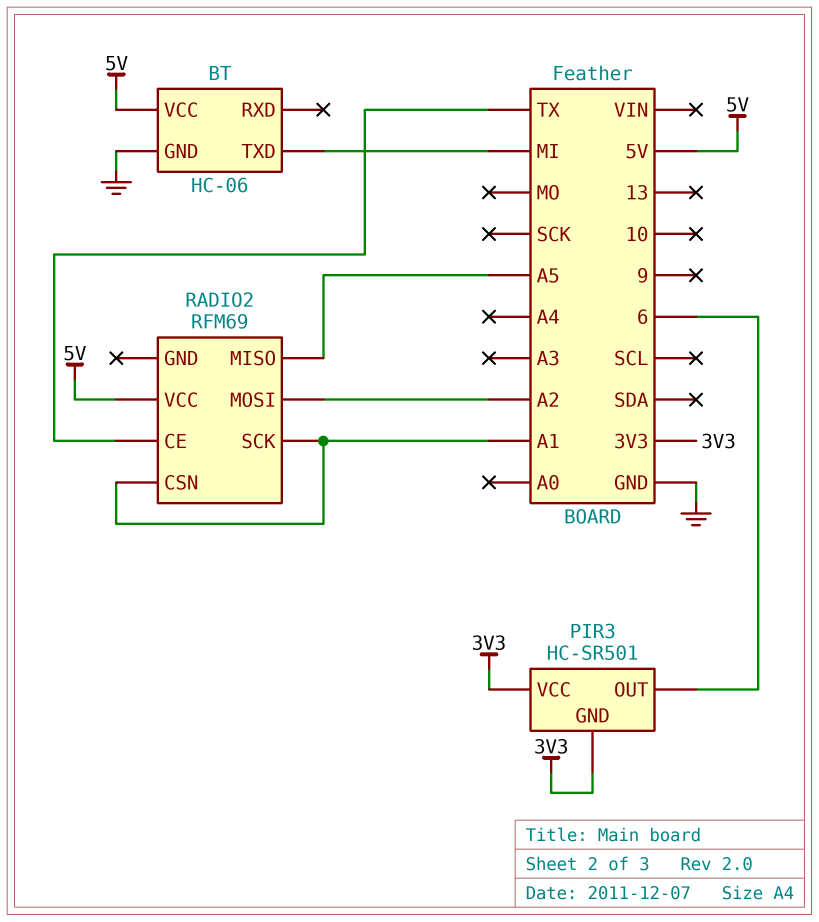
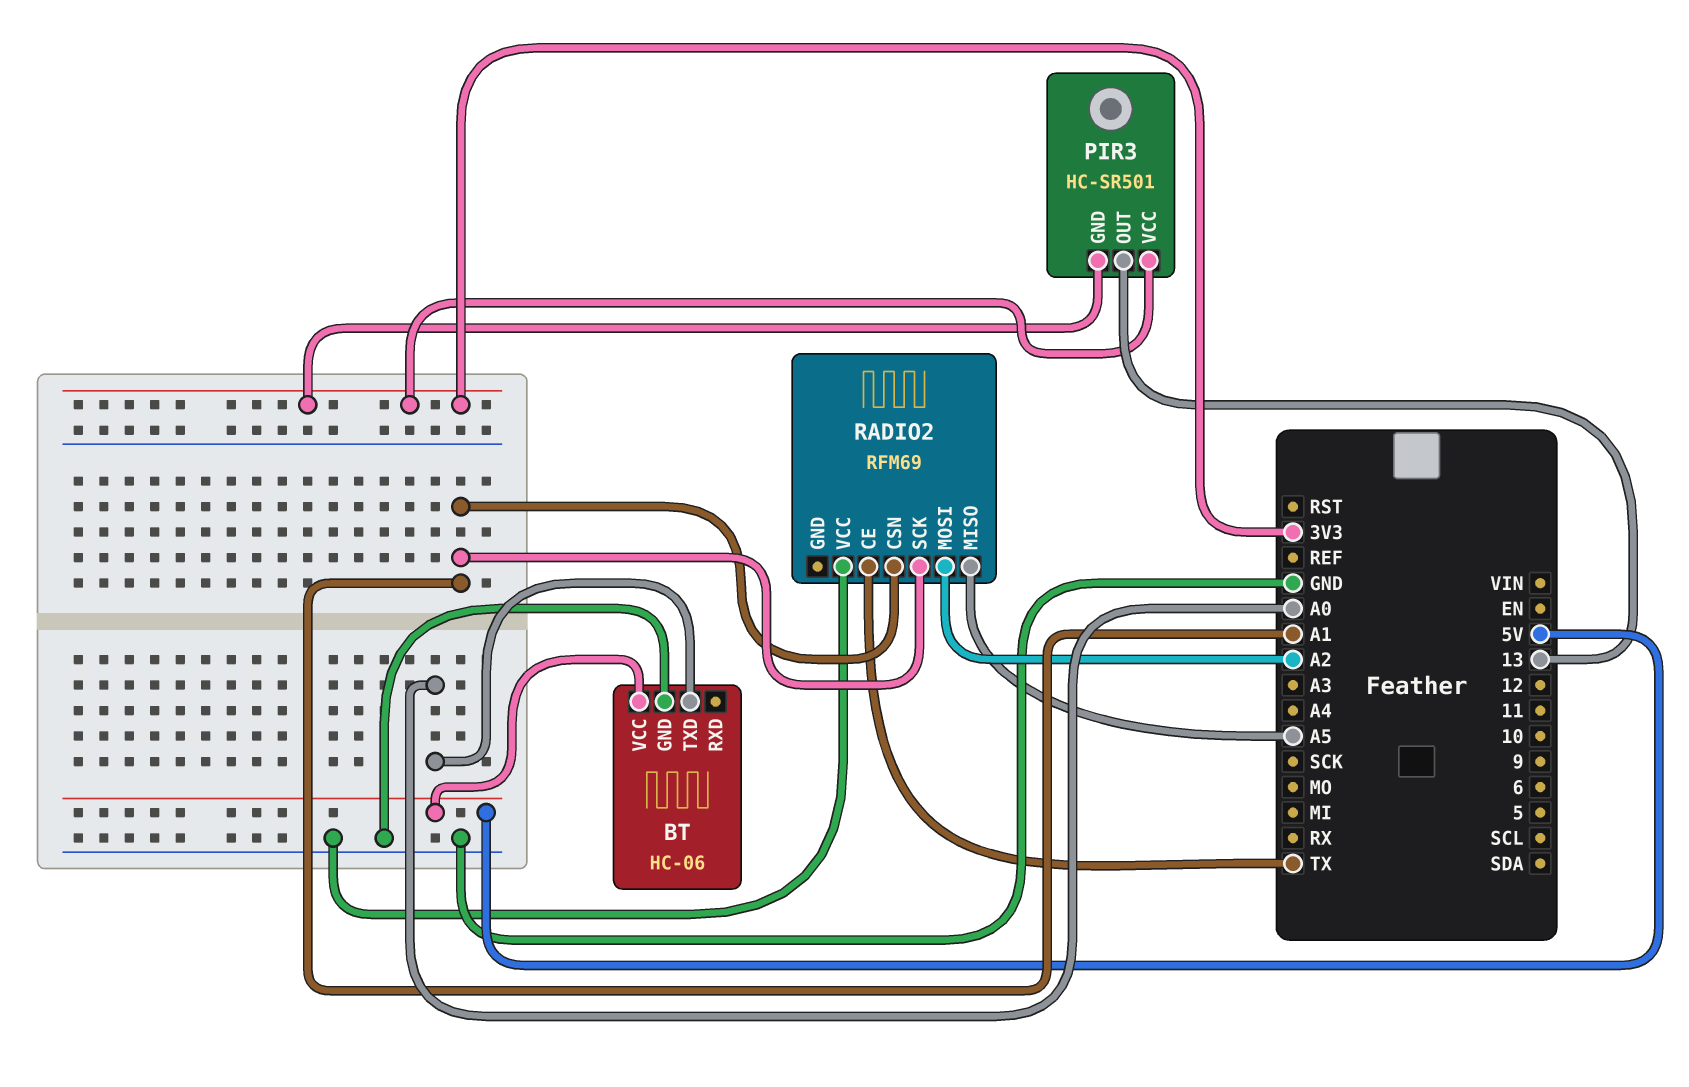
BT pin TXD: MI -> A0
PIR3 pin OUT: 6 -> 13
RADIO2 pin VCC: 5V -> GND

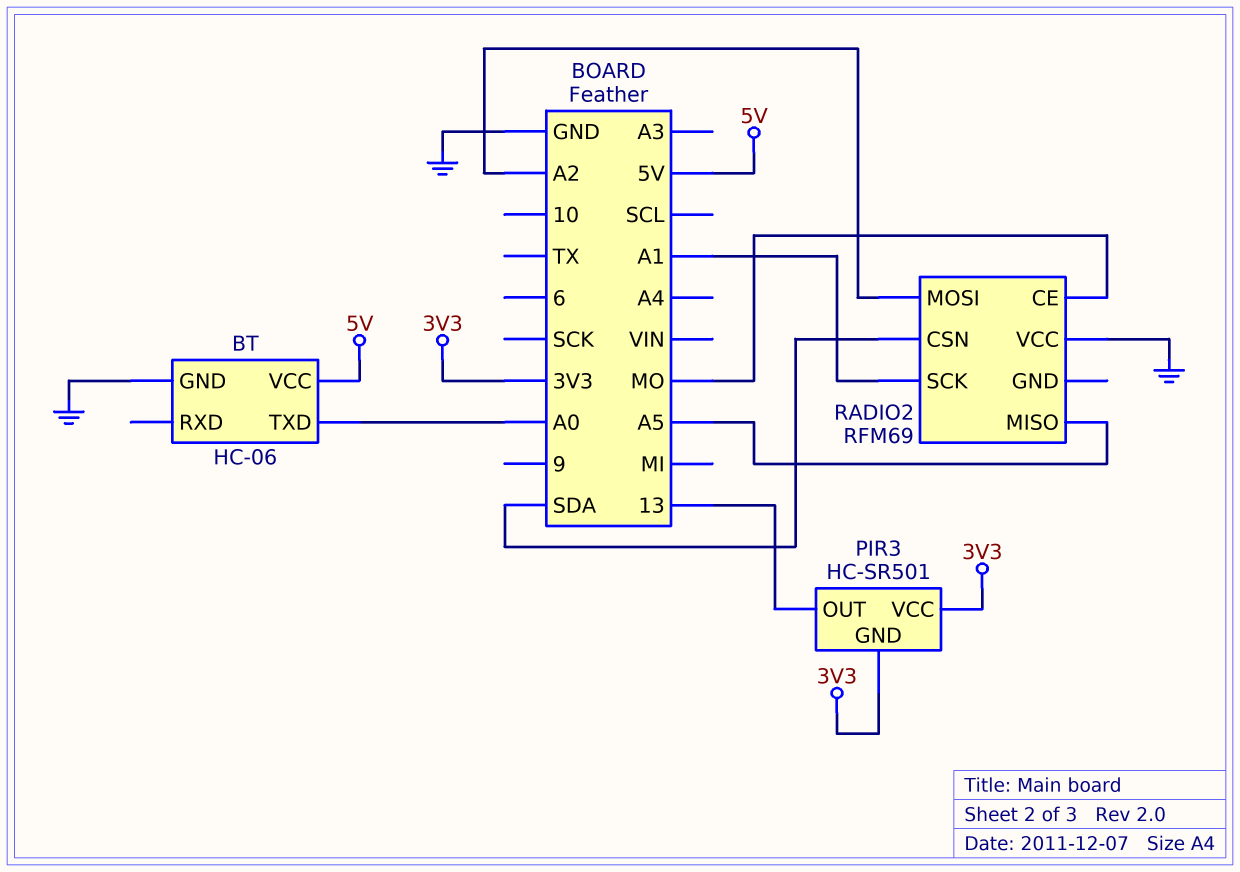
RADIO2 pin CE: TX -> MO
RADIO2 pin CSN: A1 -> SDA

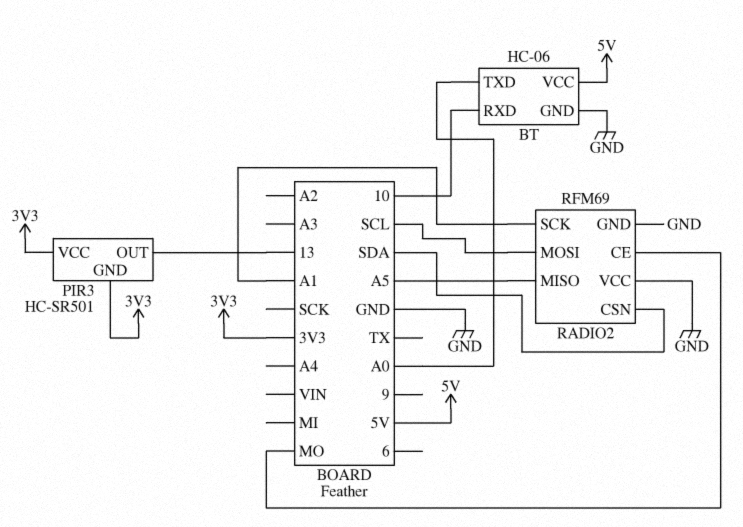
BT pin RXD: none -> 10
RADIO2 pin GND: none -> GND
RADIO2 pin MOSI: A2 -> SCL

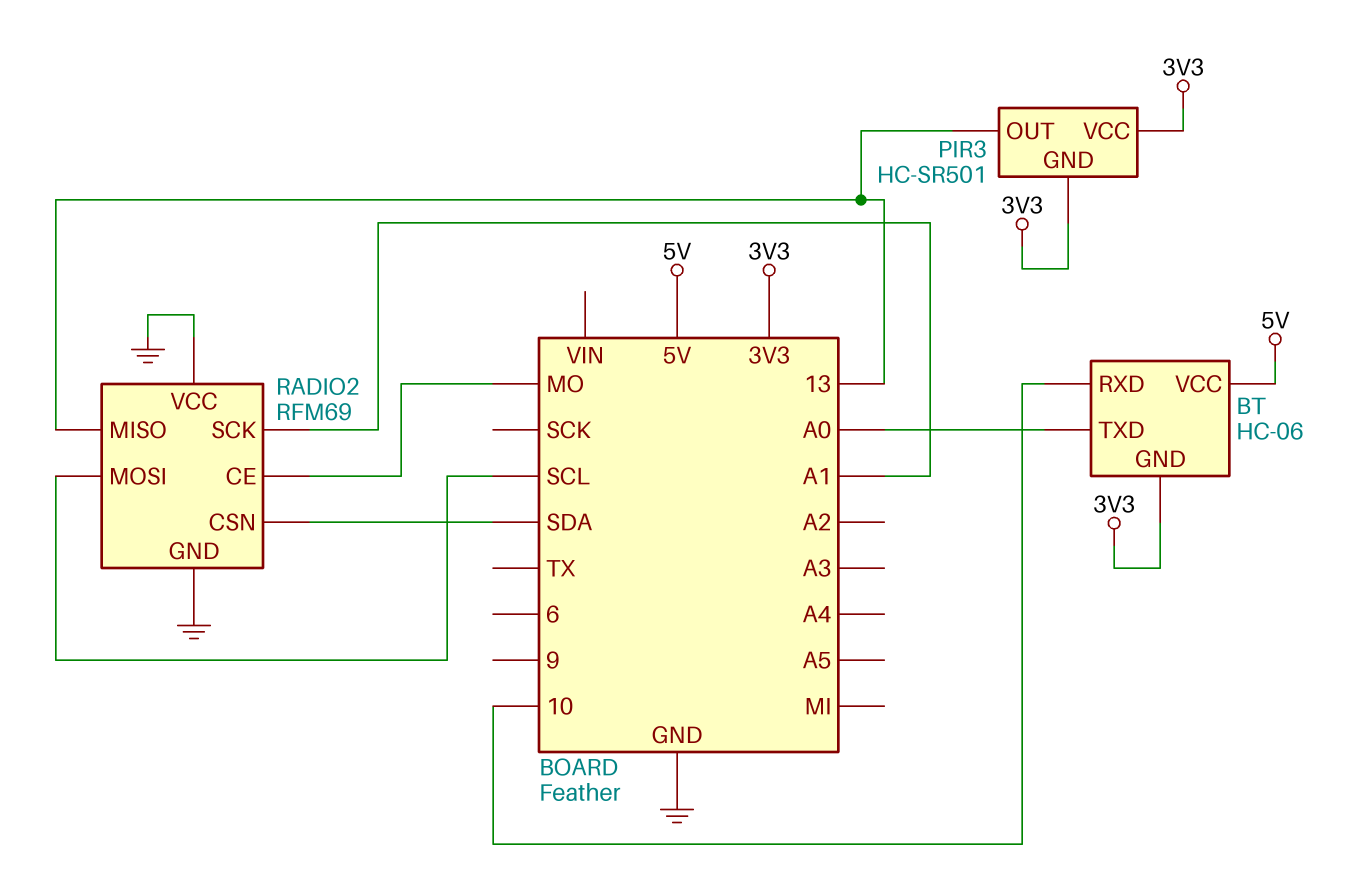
BT pin GND: GND -> 3V3
RADIO2 pin MISO: A5 -> 13

